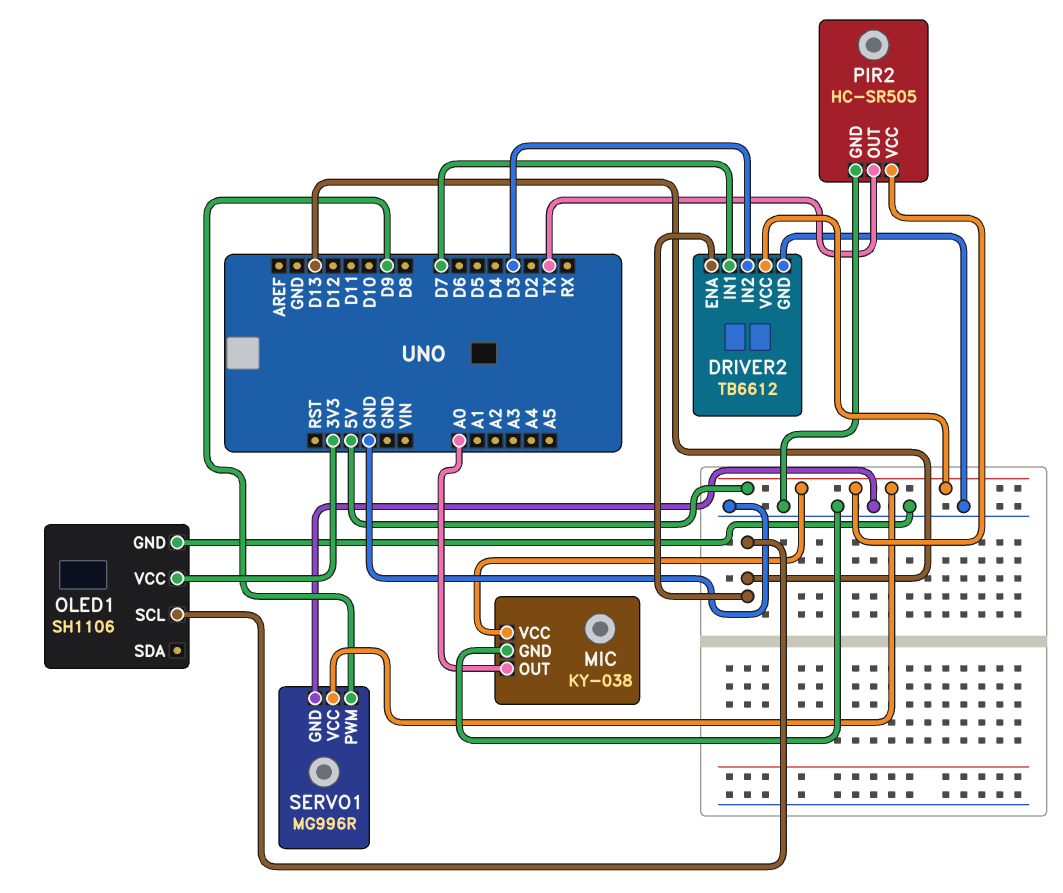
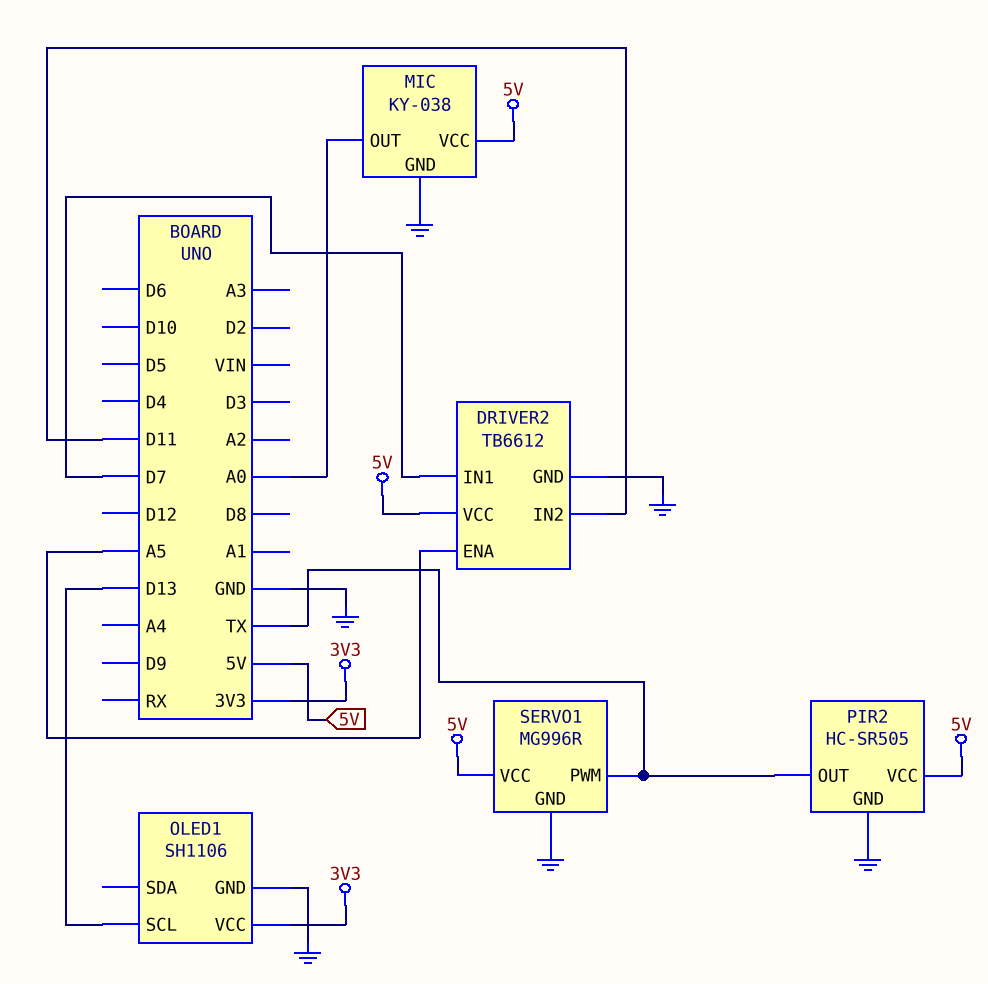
DRIVER2 pin ENA: D13 -> A5
DRIVER2 pin IN2: D3 -> D11
SERVO1 pin PWM: D9 -> TX

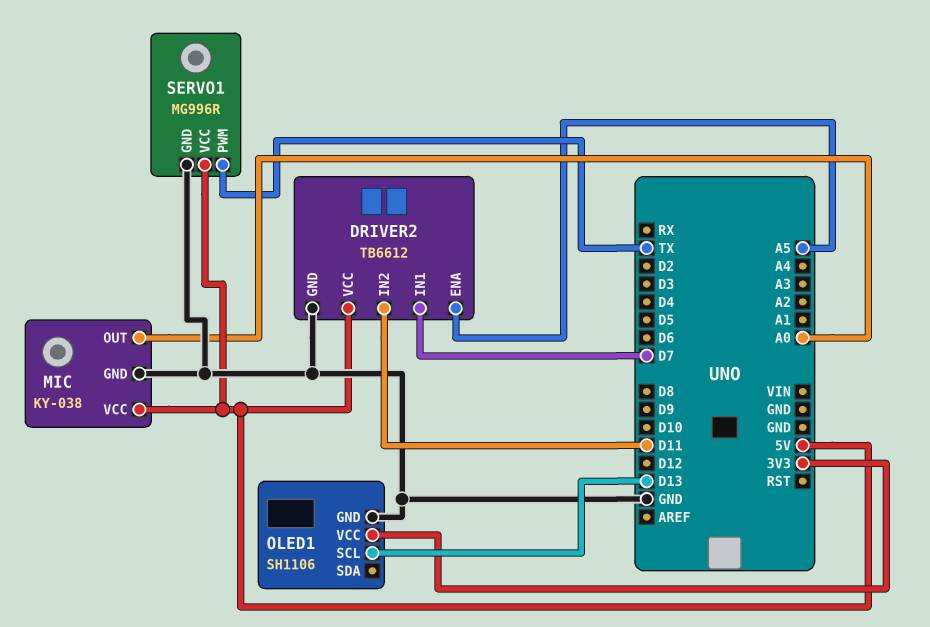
PIR2: HC-SR505 -> none
PIR2 pin GND: GND -> none
PIR2 pin OUT: TX -> none
PIR2 pin VCC: 5V -> none

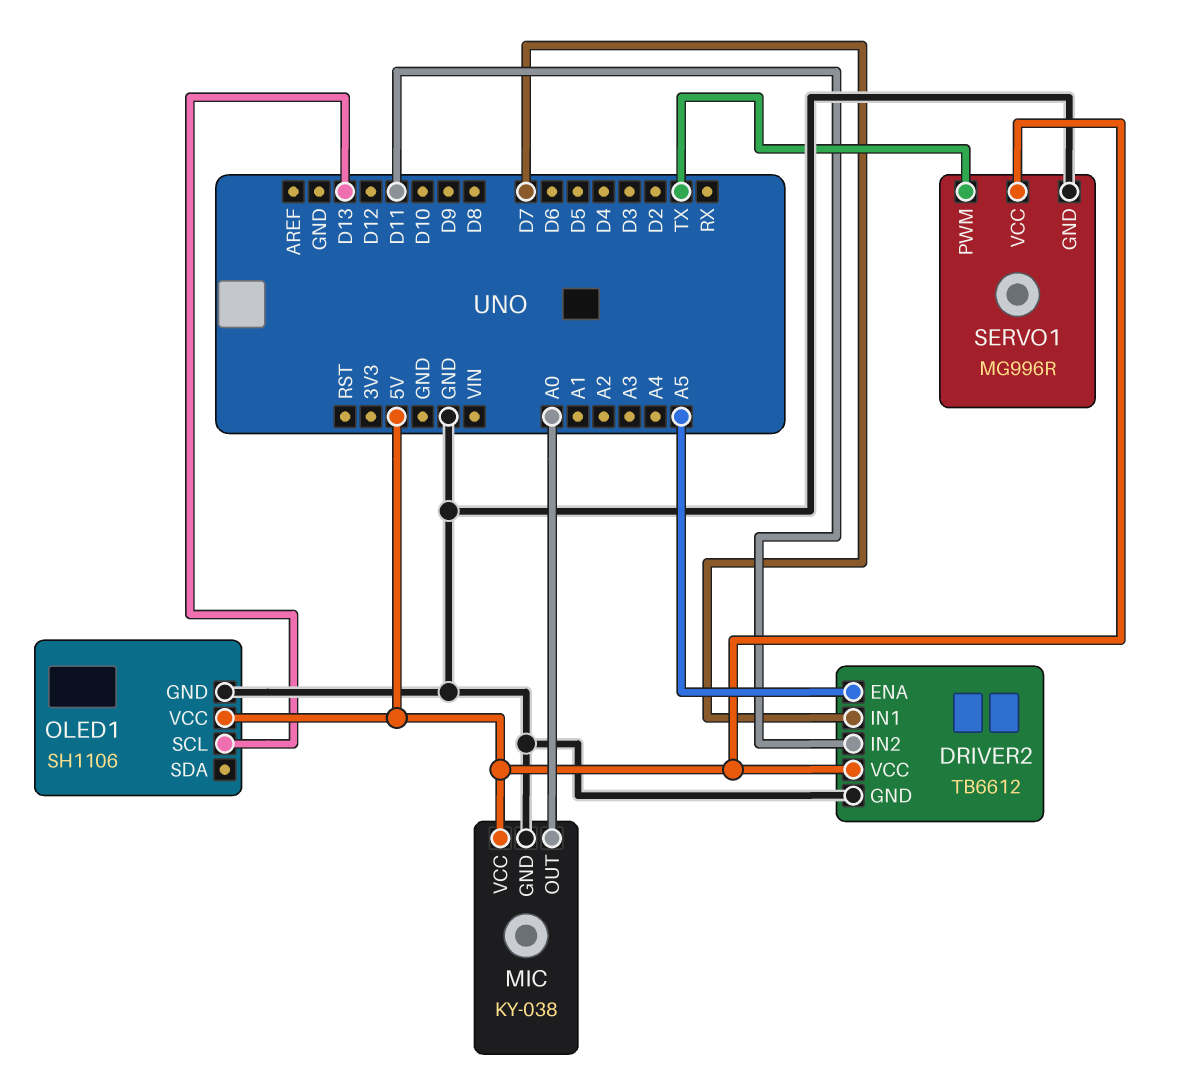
OLED1 pin VCC: 3V3 -> 5V

